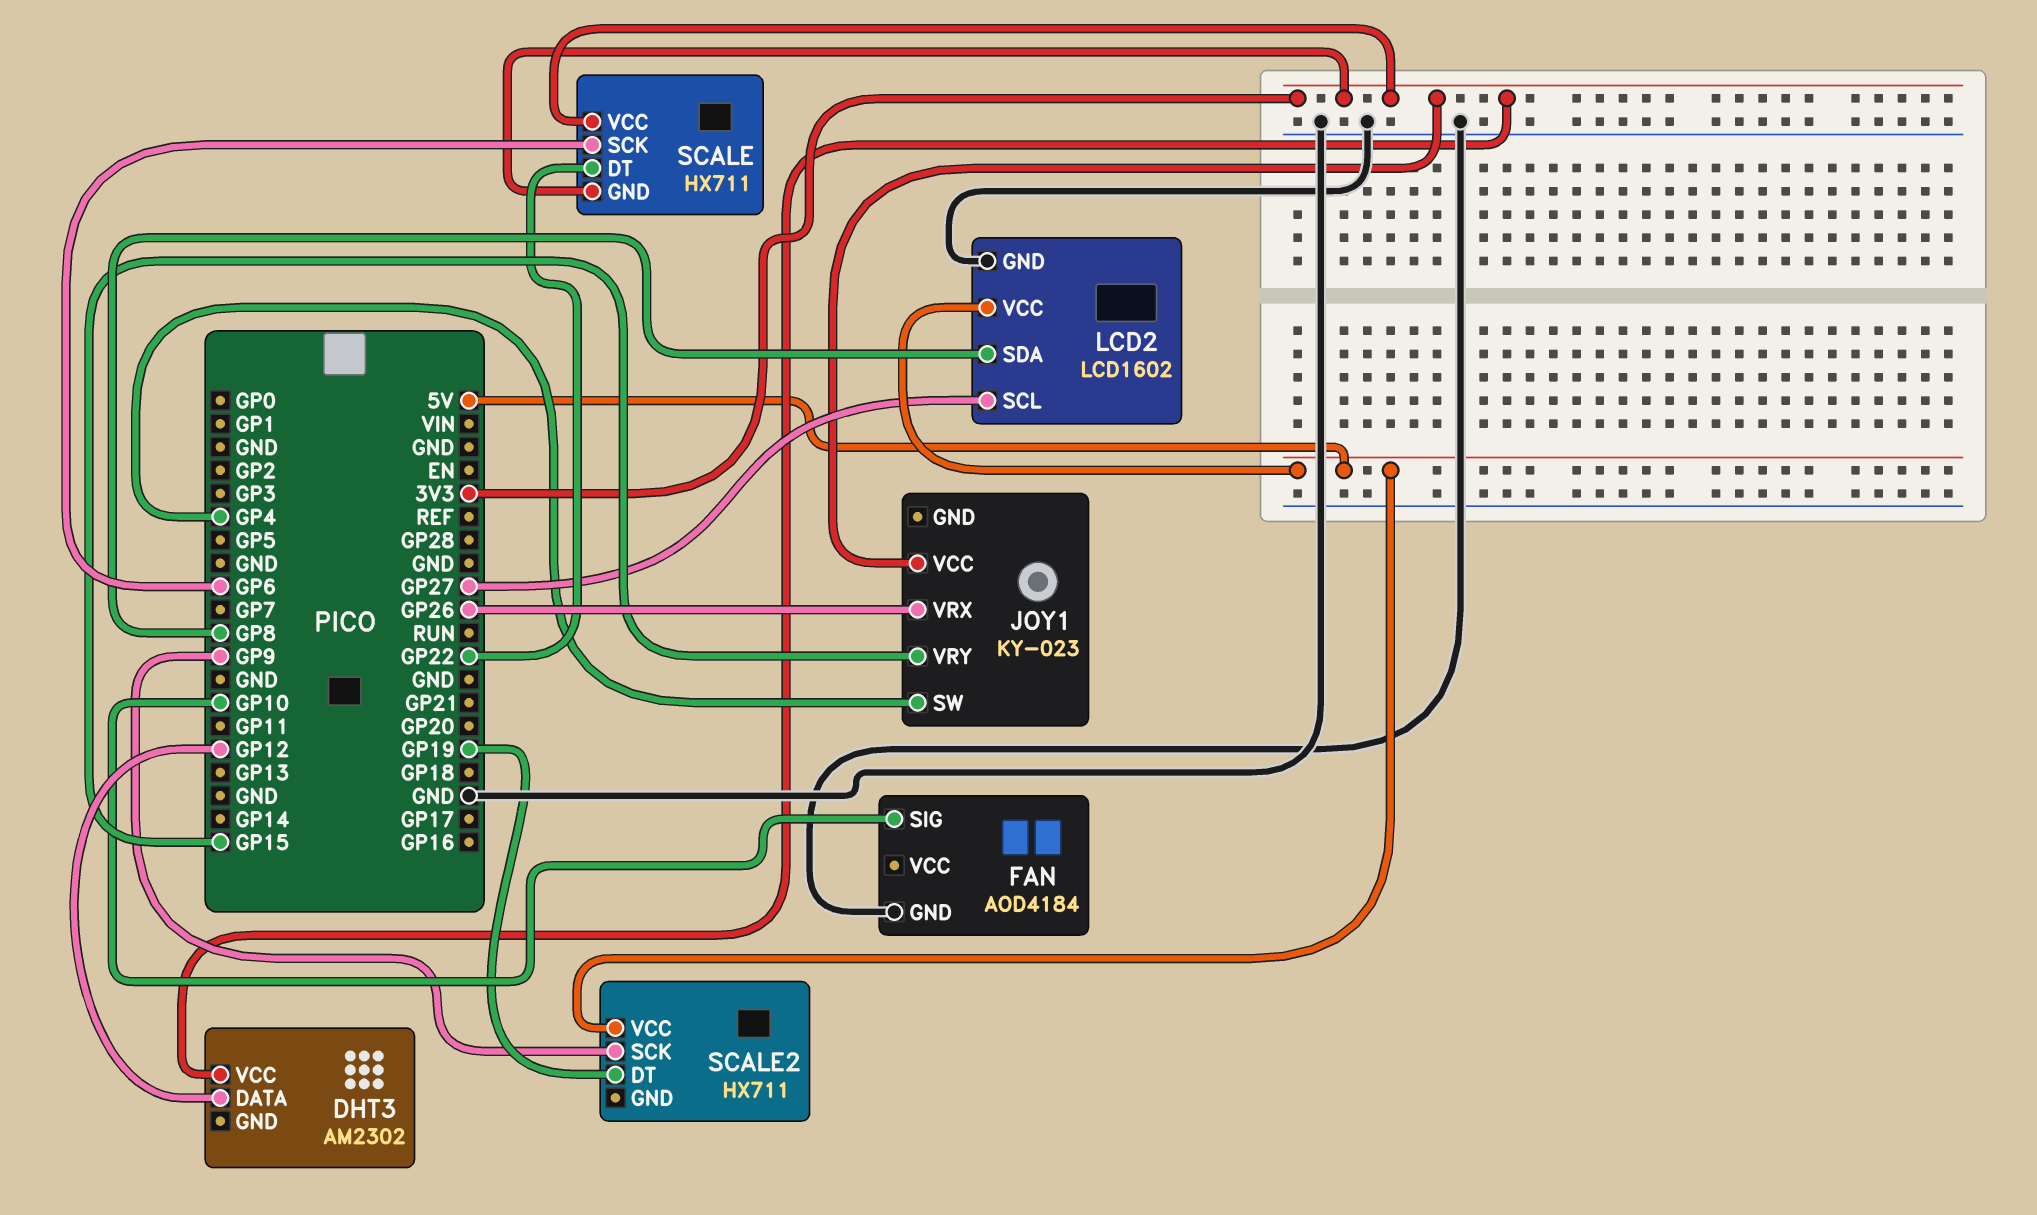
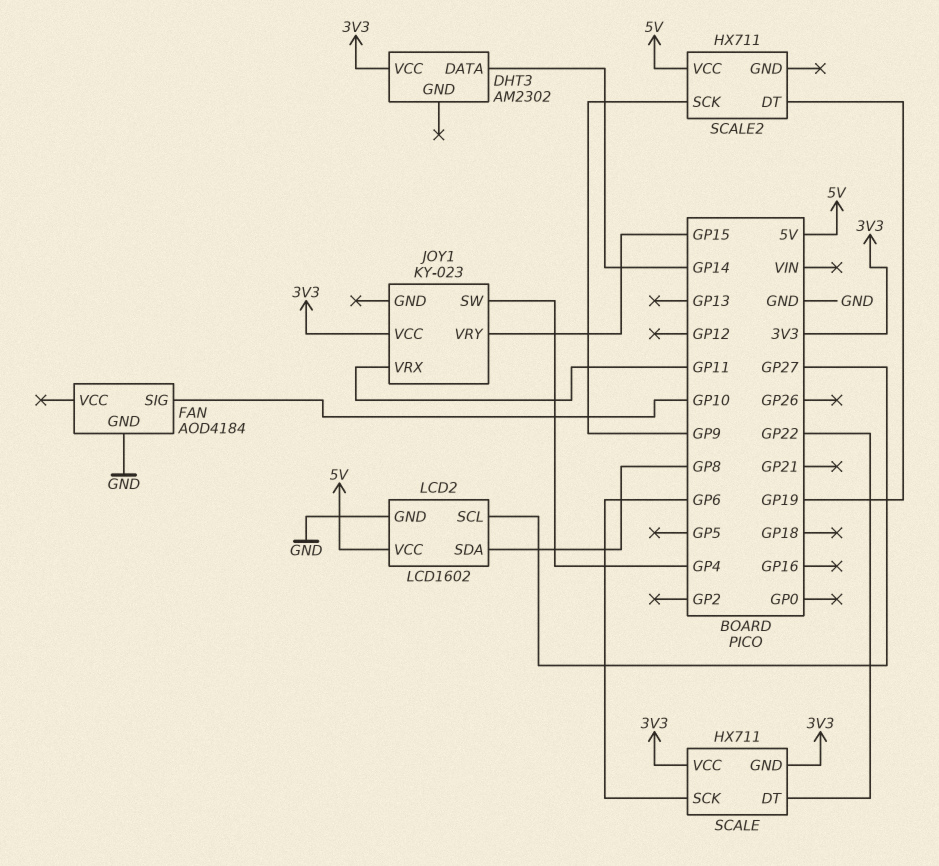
DHT3 pin DATA: GP12 -> GP14
JOY1 pin VRX: GP26 -> GP11

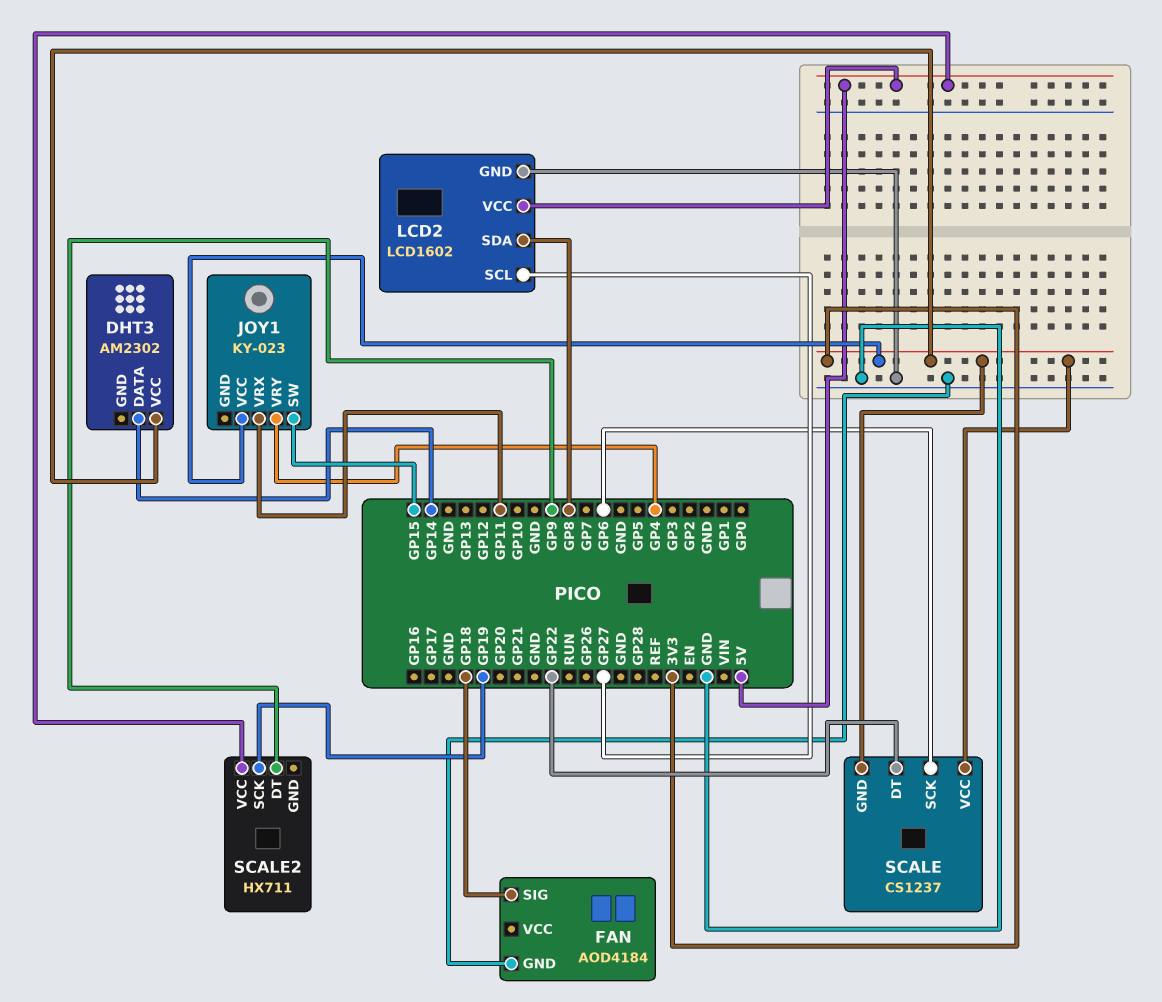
FAN pin SIG: GP10 -> GP18
JOY1 pin SW: GP4 -> GP15
JOY1 pin VRY: GP15 -> GP4
SCALE: HX711 -> CS1237
SCALE2 pin DT: GP19 -> GP9
SCALE2 pin SCK: GP9 -> GP19

